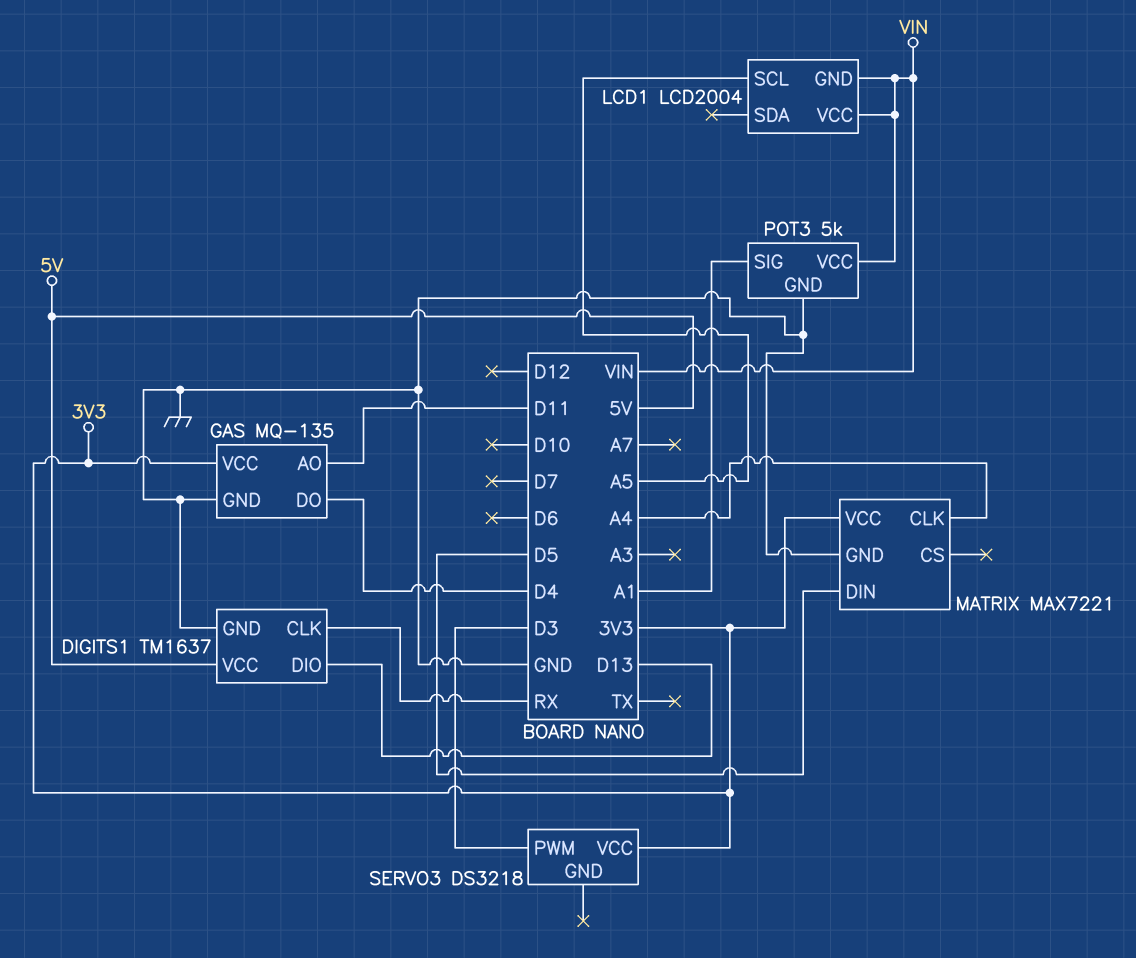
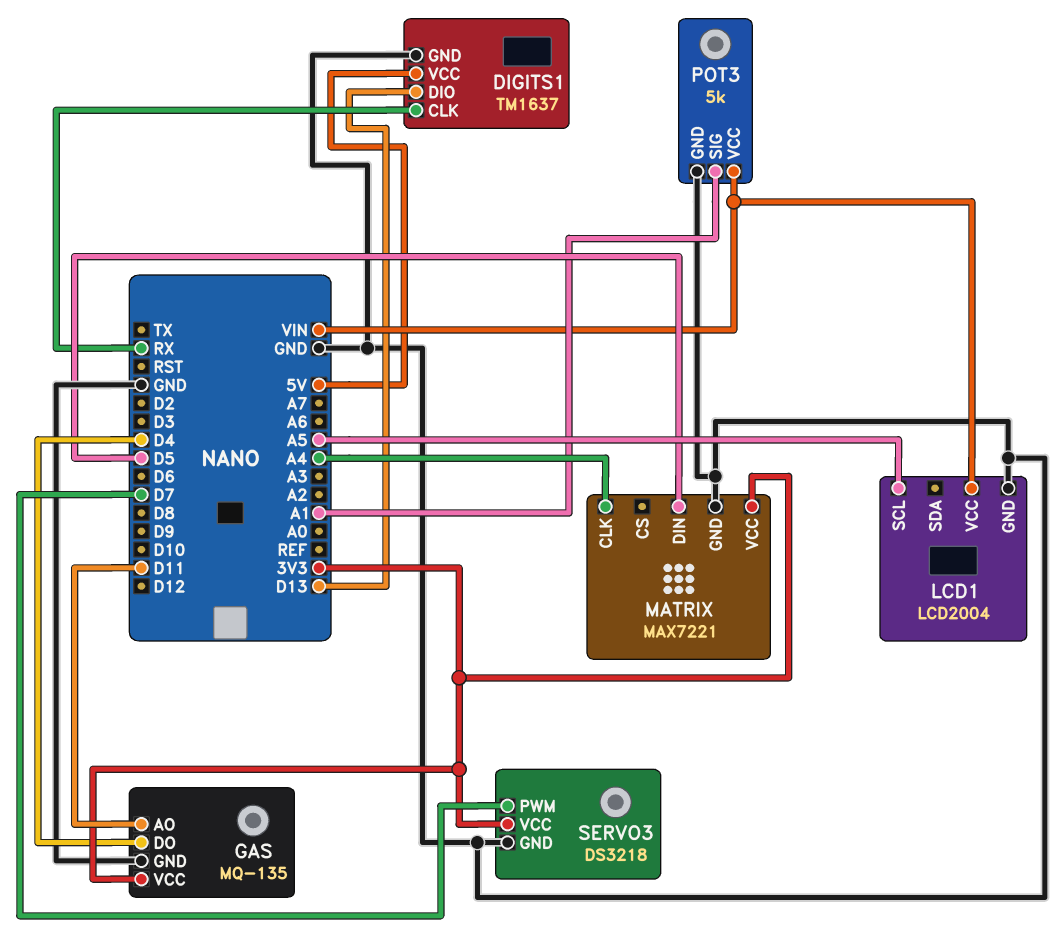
LCD1 pin GND: VIN -> GND
SERVO3 pin GND: none -> GND
SERVO3 pin PWM: D3 -> D7

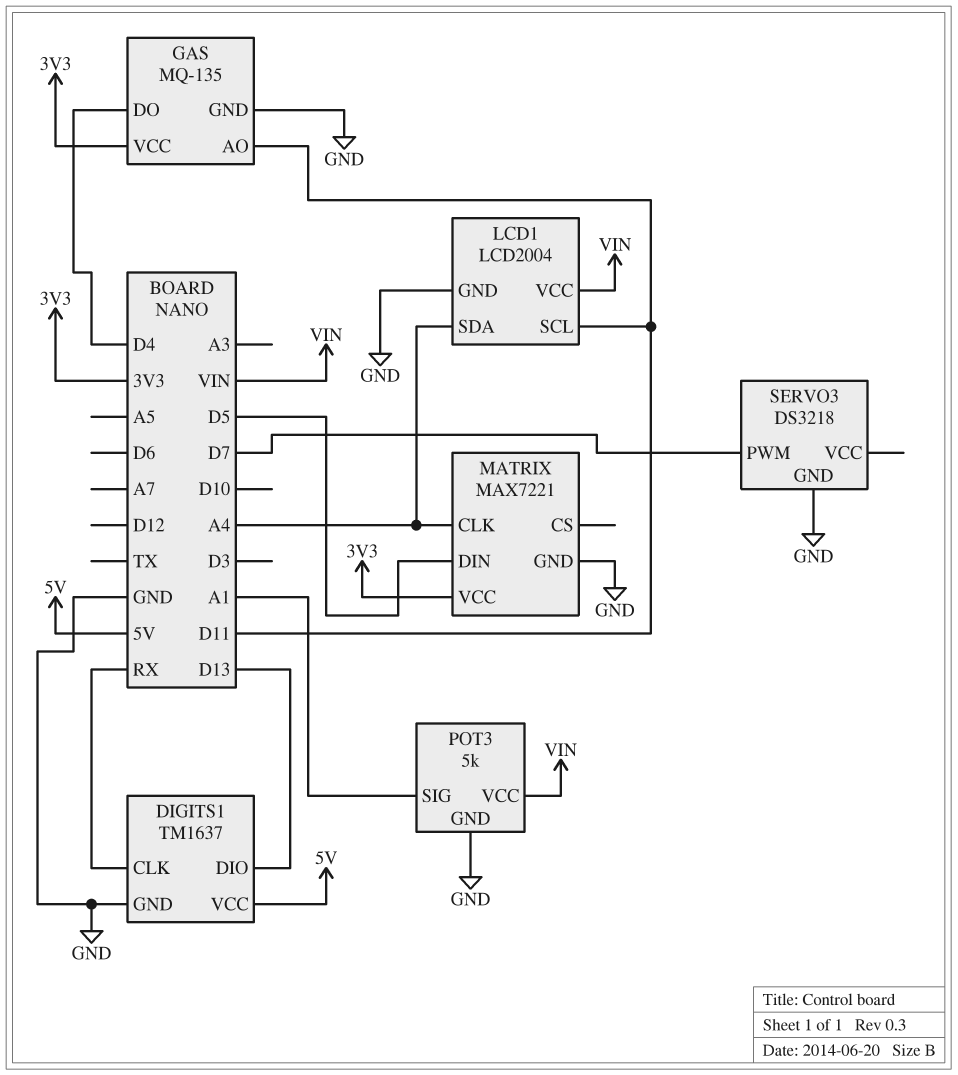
LCD1 pin SCL: A5 -> D11
LCD1 pin SDA: none -> A4
SERVO3 pin VCC: 3V3 -> none

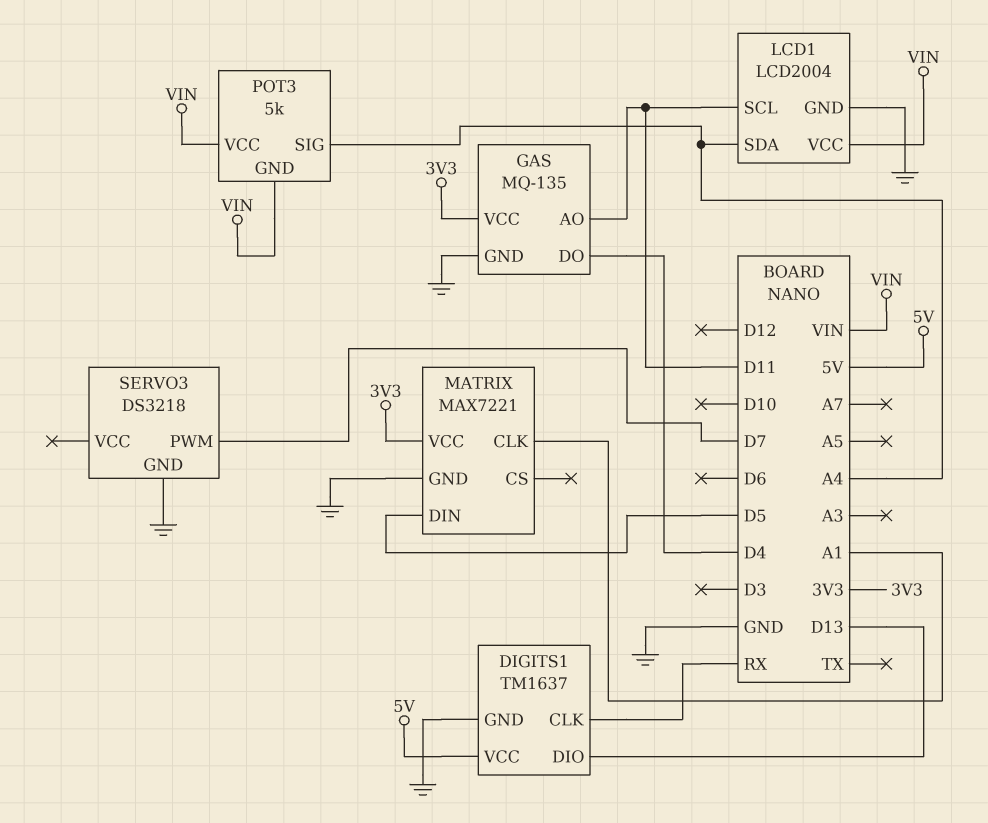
MATRIX pin CLK: A4 -> A1
POT3 pin GND: GND -> VIN
POT3 pin SIG: A1 -> A4

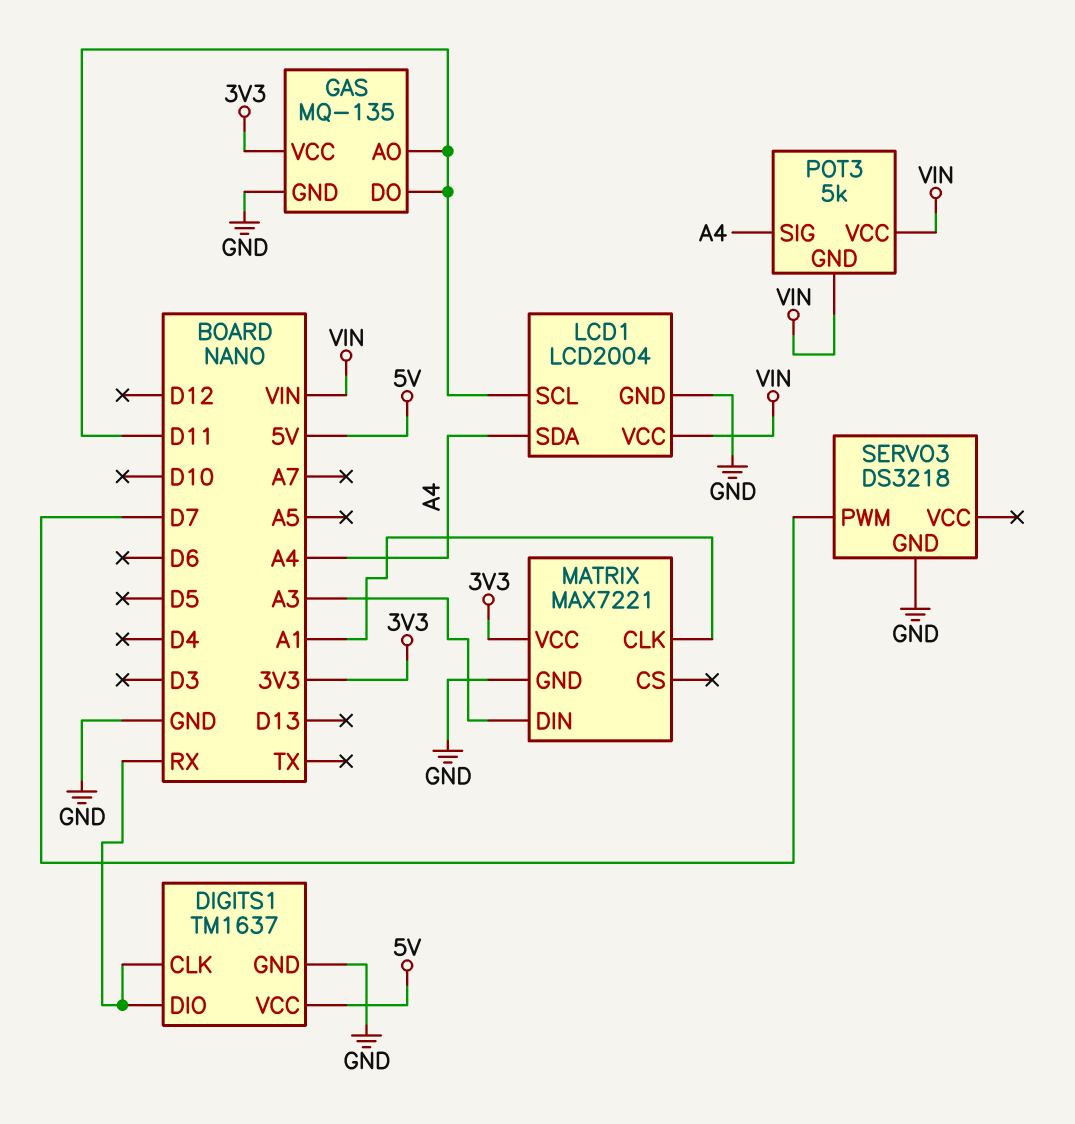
DIGITS1 pin DIO: D13 -> RX
GAS pin DO: D4 -> D11
MATRIX pin DIN: D5 -> A3

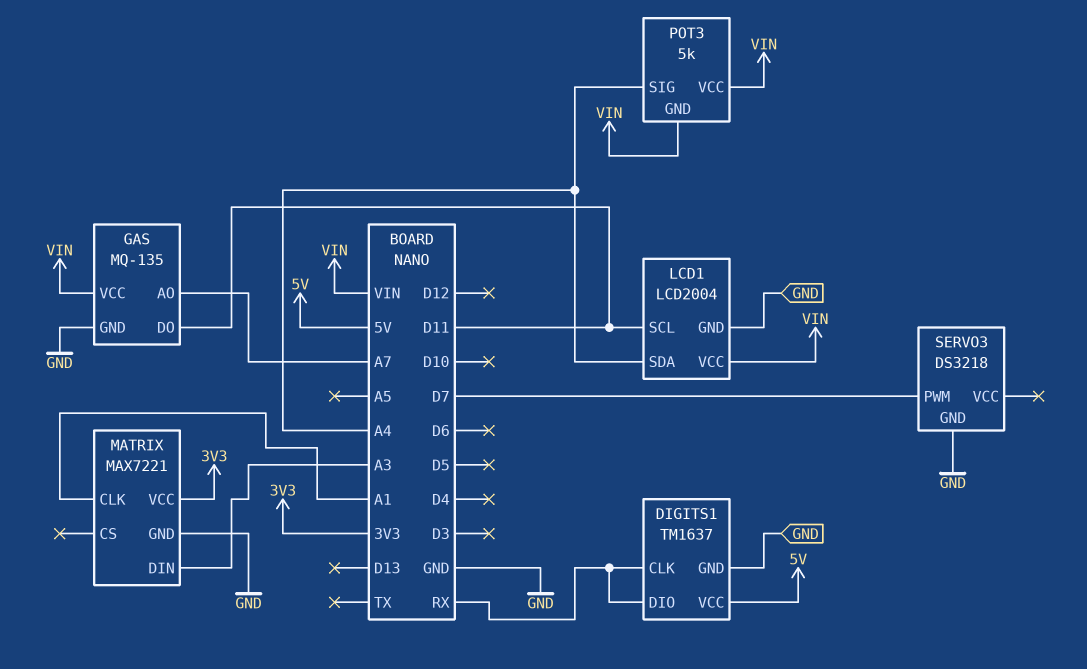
GAS pin AO: D11 -> A7
GAS pin VCC: 3V3 -> VIN

